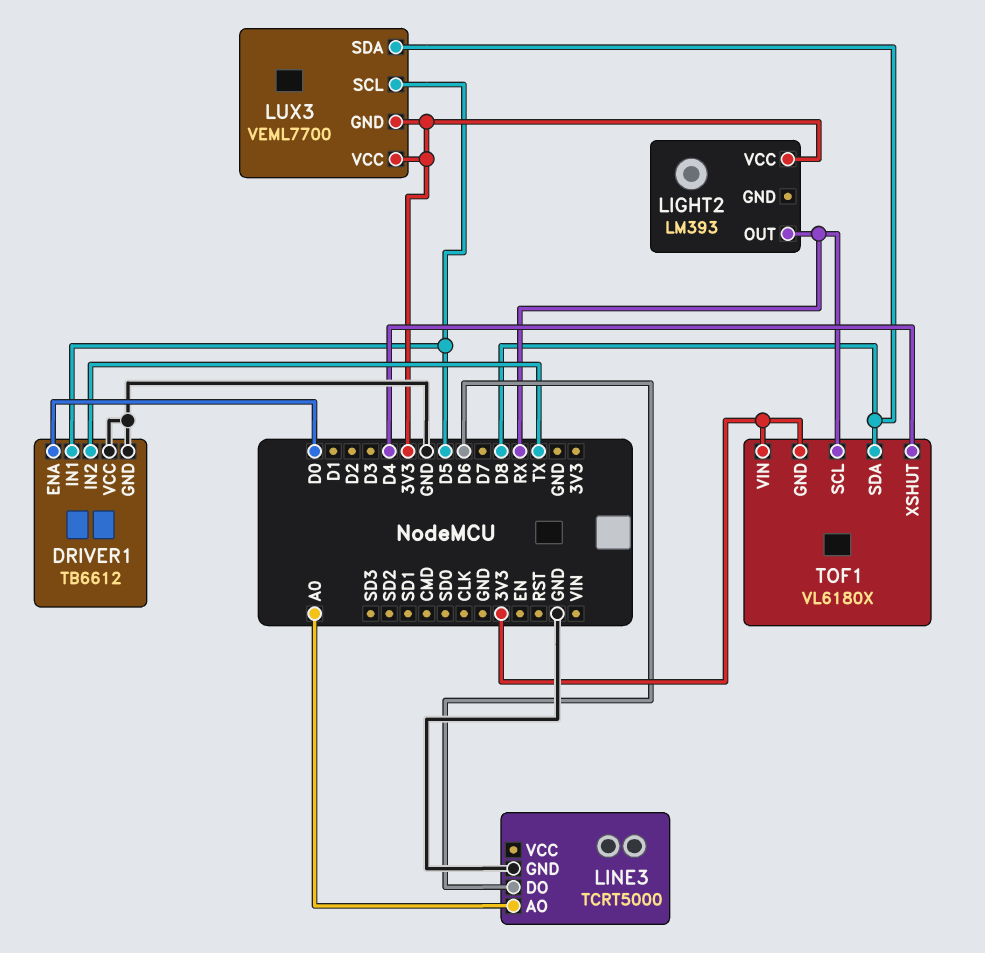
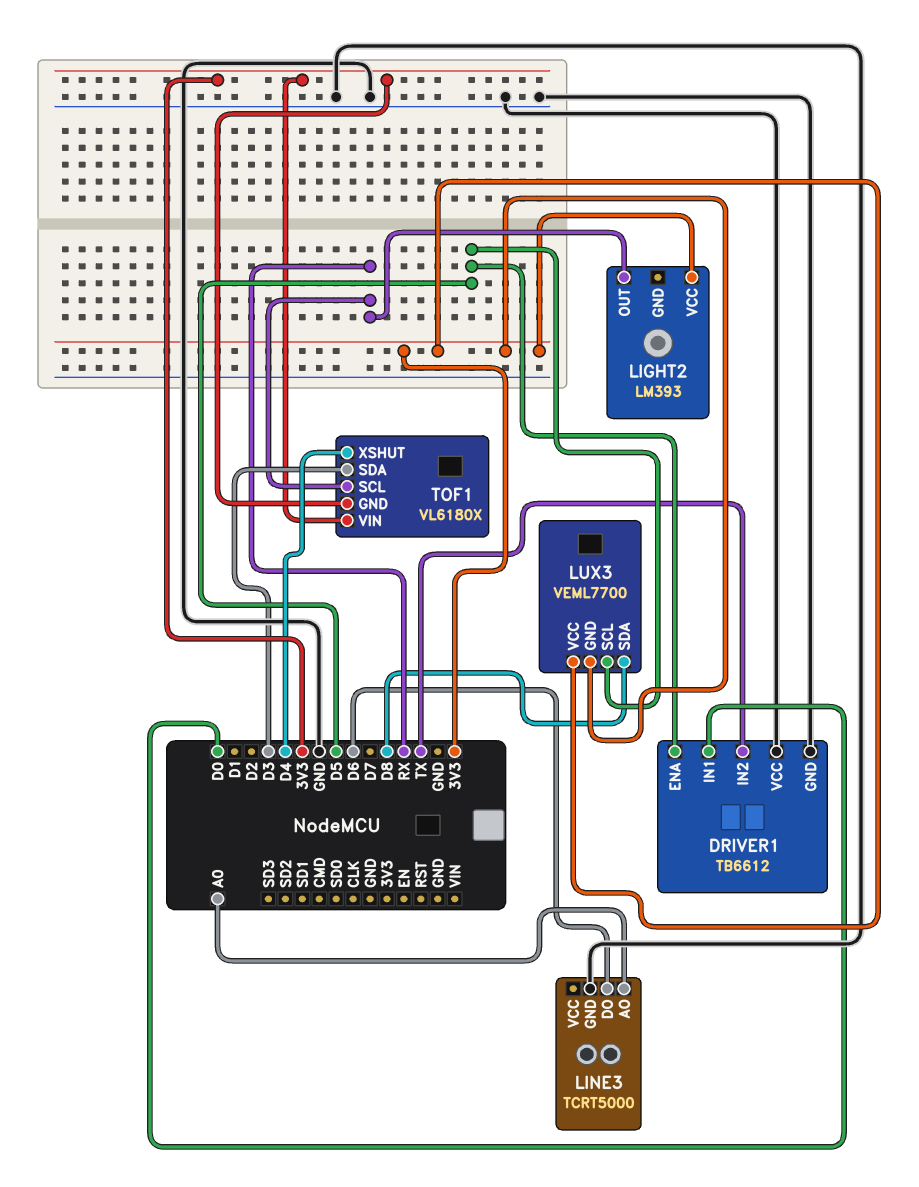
DRIVER1 pin ENA: D0 -> D5
DRIVER1 pin IN1: D5 -> D0
TOF1 pin SDA: D8 -> D3

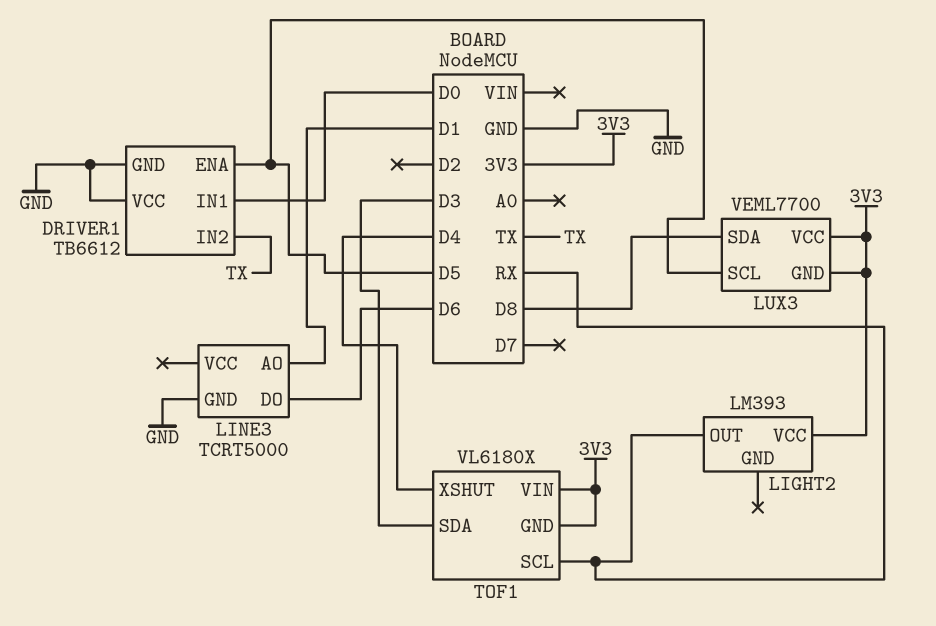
LINE3 pin AO: A0 -> D1

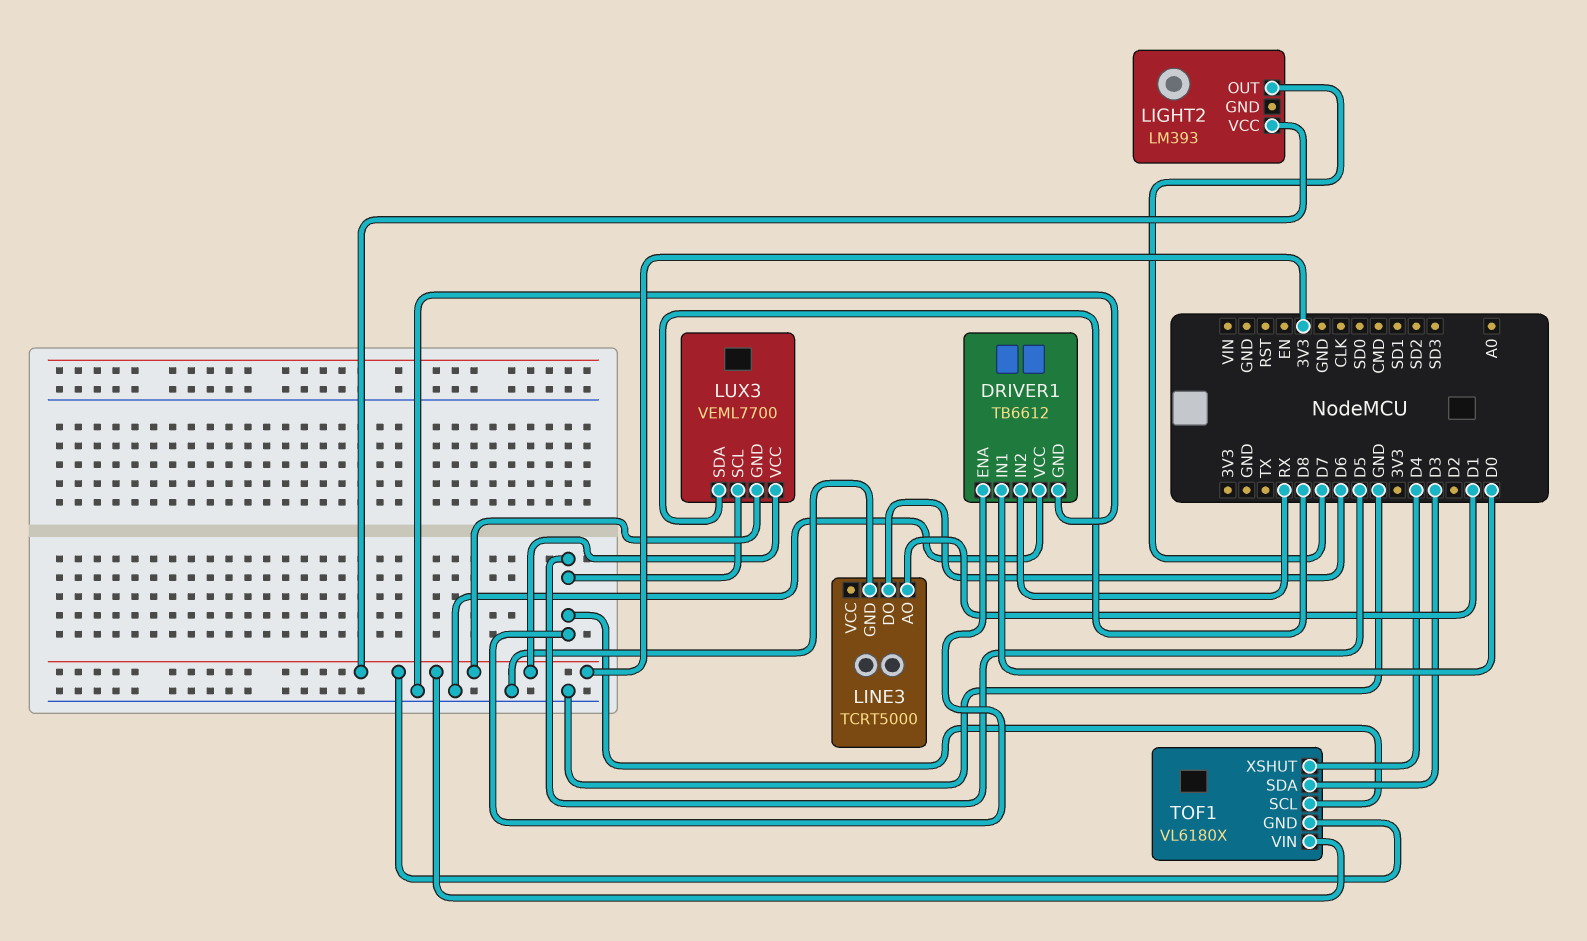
DRIVER1 pin IN2: TX -> RX
LIGHT2 pin OUT: RX -> D7
TOF1 pin SCL: RX -> D5

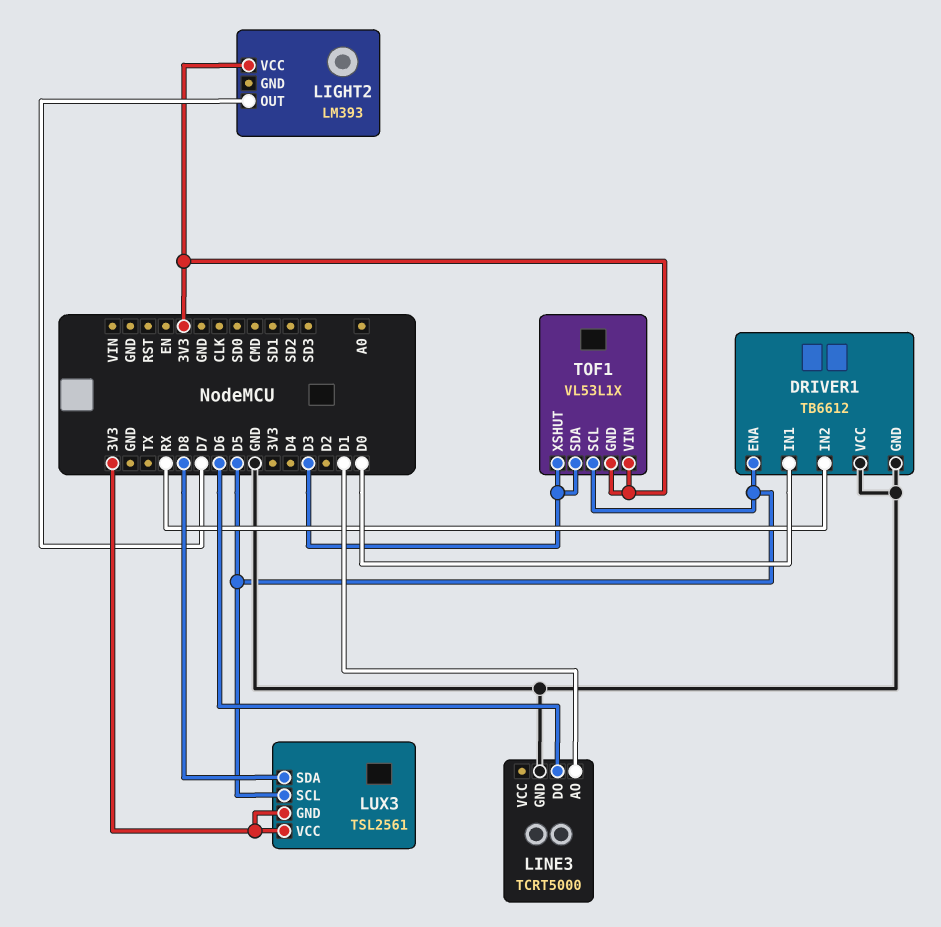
LUX3: VEML7700 -> TSL2561
TOF1: VL6180X -> VL53L1X
TOF1 pin XSHUT: D4 -> D3

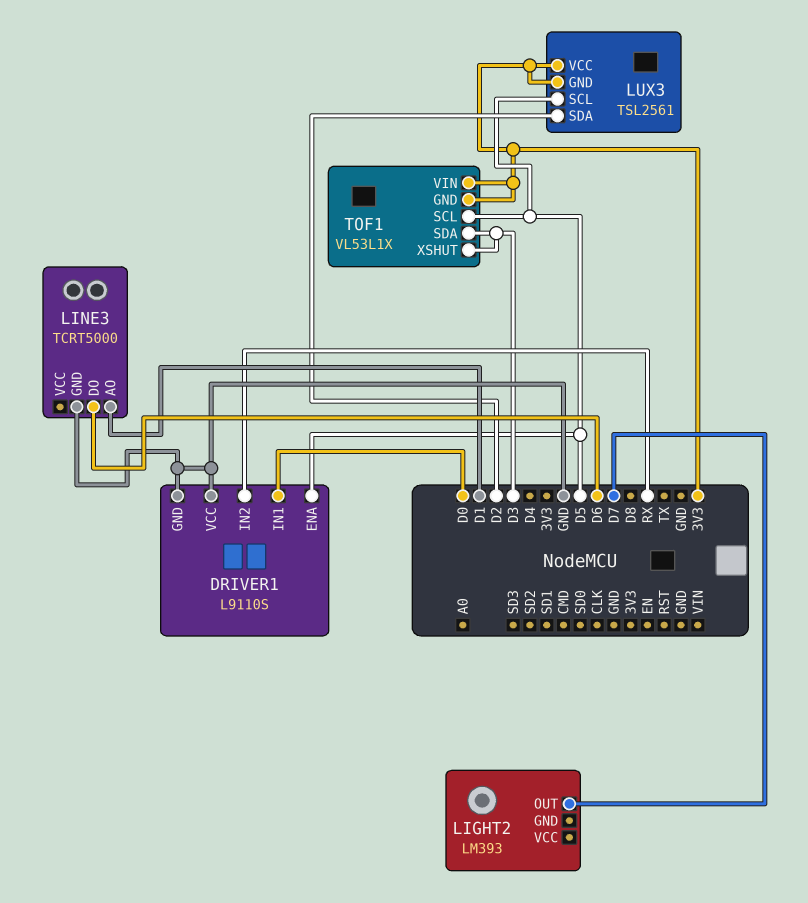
DRIVER1: TB6612 -> L9110S
LIGHT2 pin VCC: 3V3 -> none
LUX3 pin SDA: D8 -> D2

